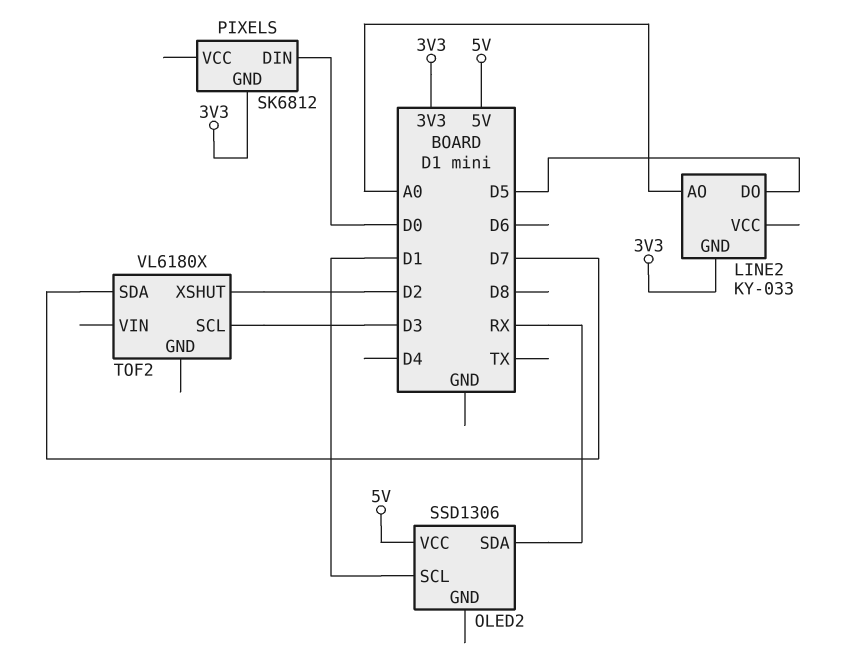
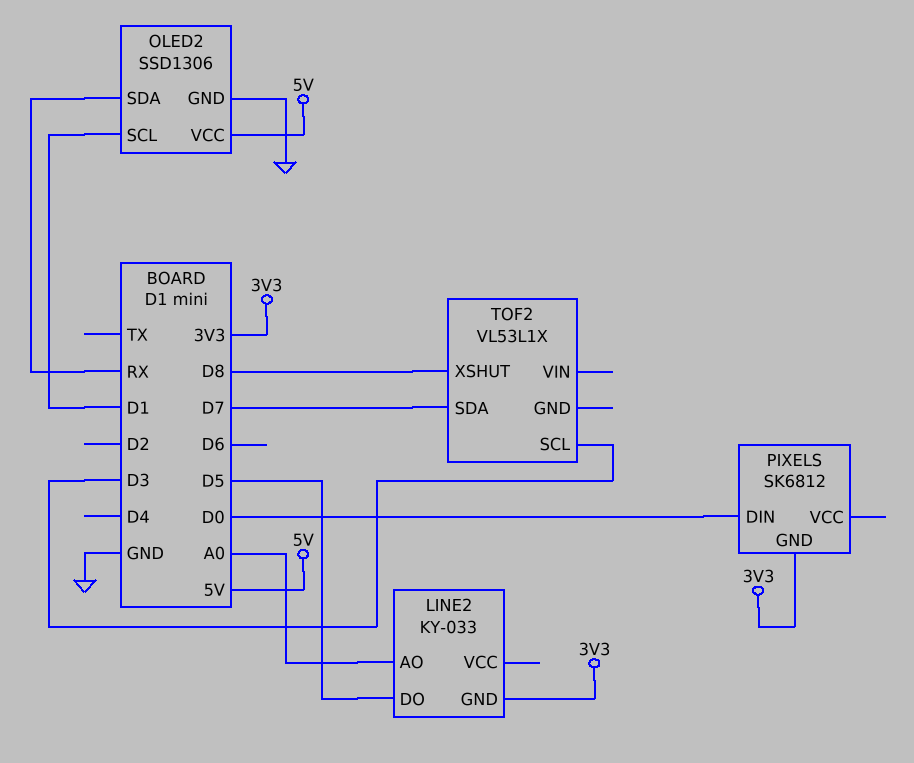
OLED2 pin GND: none -> GND
TOF2: VL6180X -> VL53L1X
TOF2 pin XSHUT: D2 -> D8

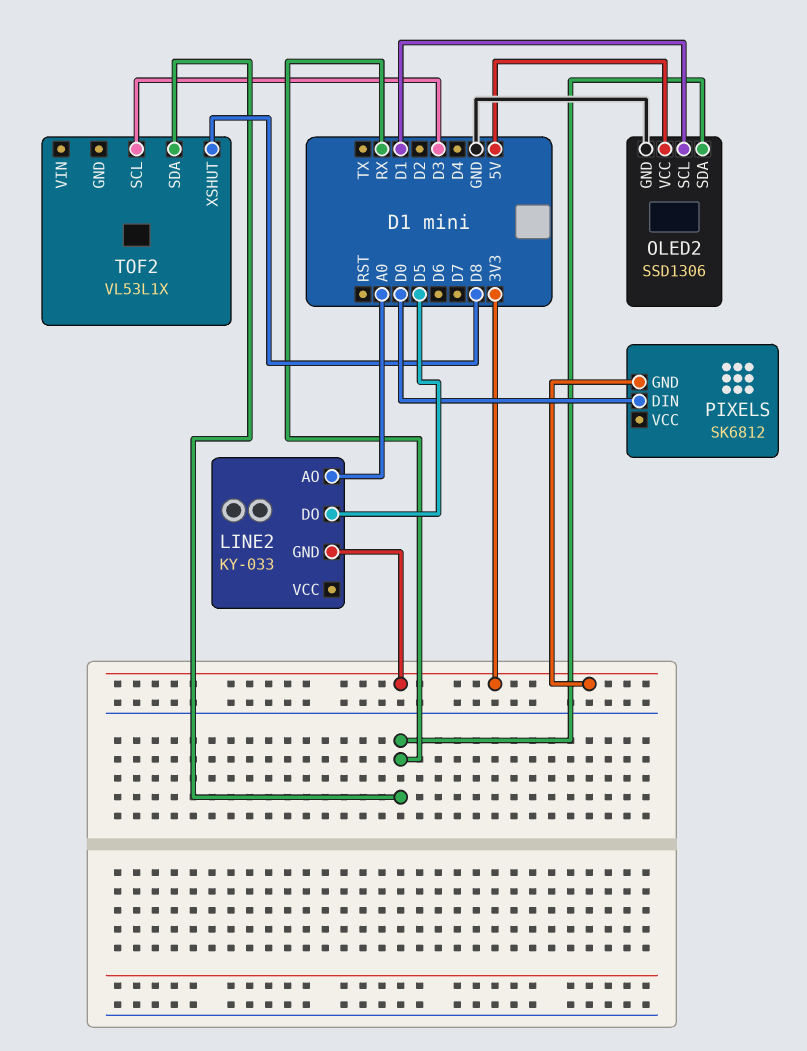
TOF2 pin SDA: D7 -> RX

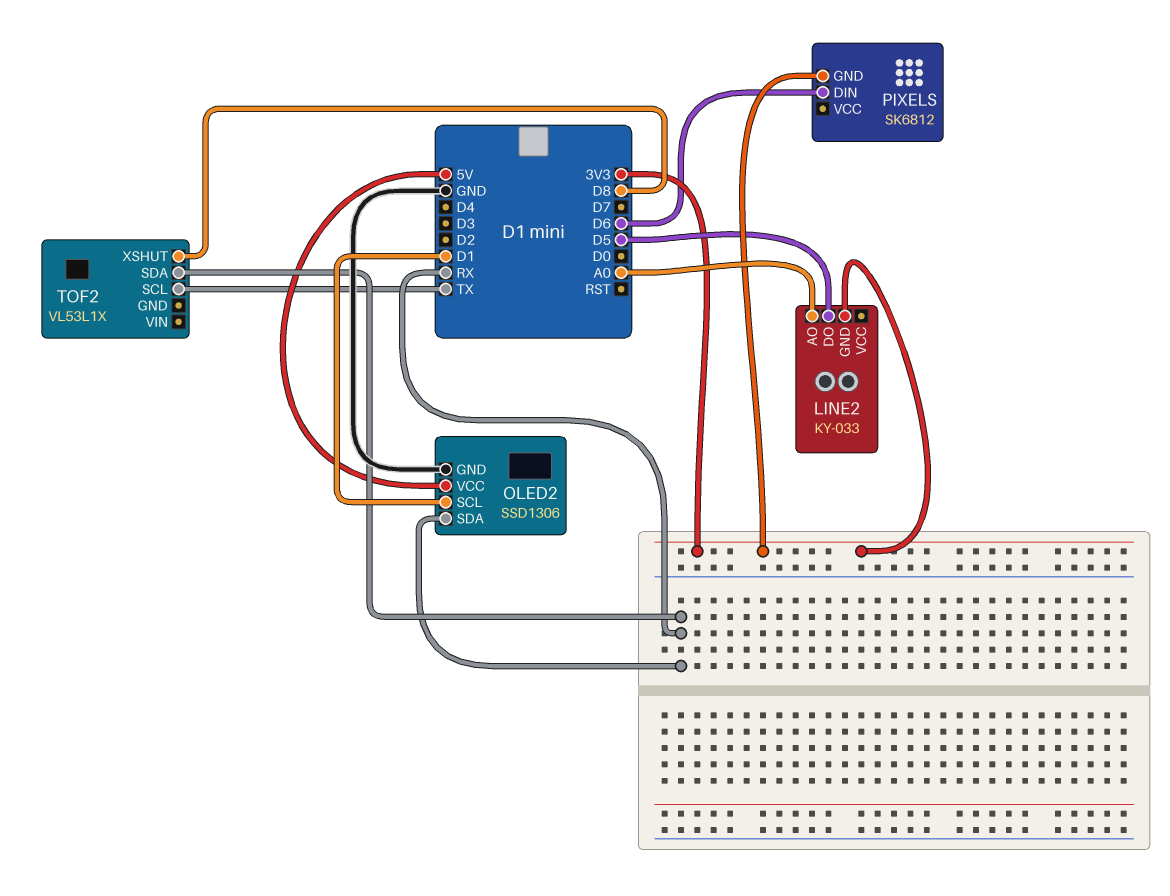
PIXELS pin DIN: D0 -> D6
TOF2 pin SCL: D3 -> TX

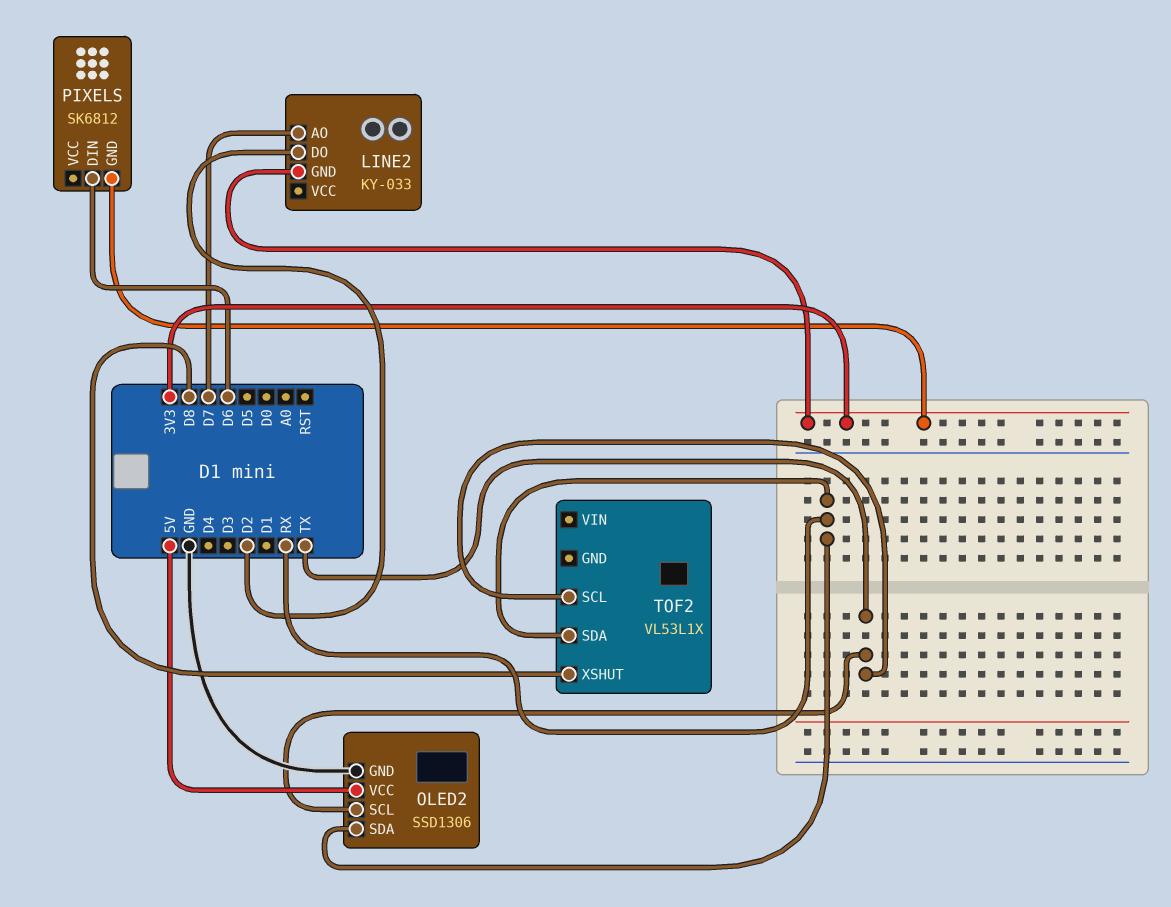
LINE2 pin AO: A0 -> D7
LINE2 pin DO: D5 -> D2
OLED2 pin SCL: D1 -> TX

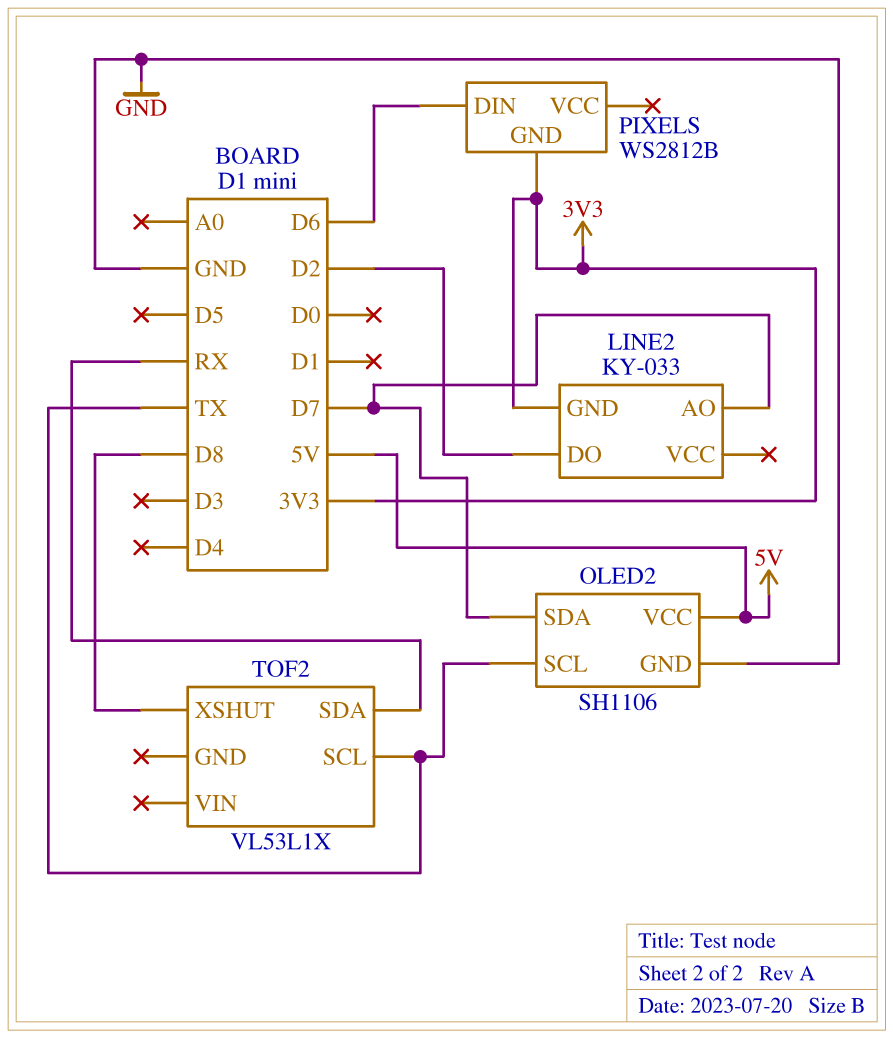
OLED2: SSD1306 -> SH1106
OLED2 pin SDA: RX -> D7
PIXELS: SK6812 -> WS2812B

